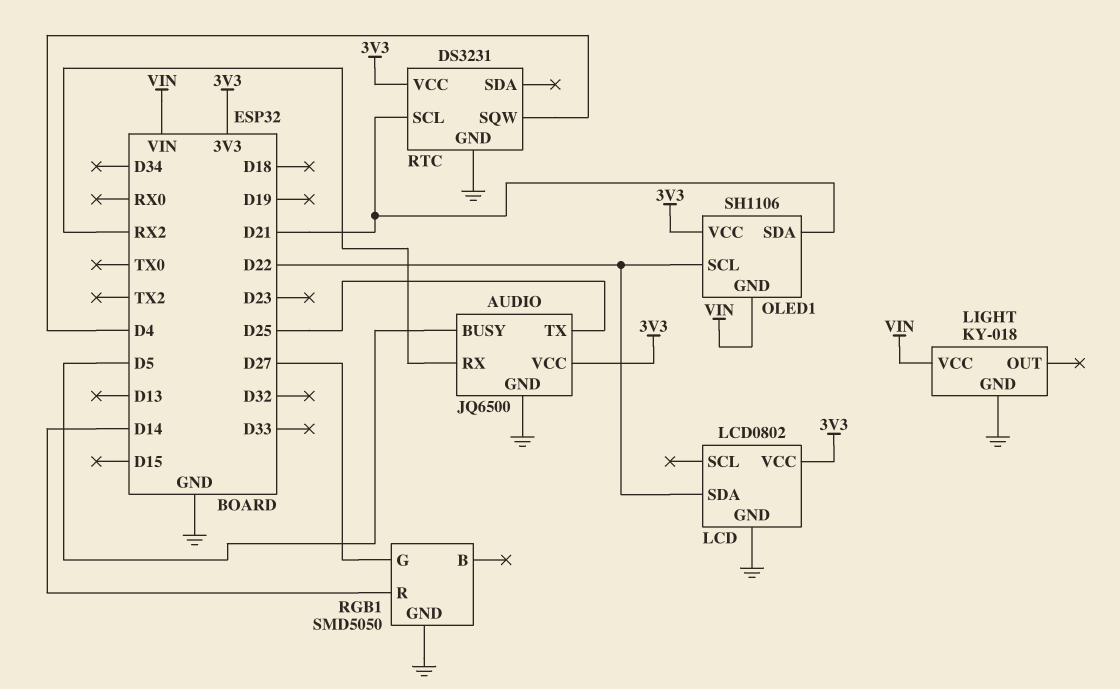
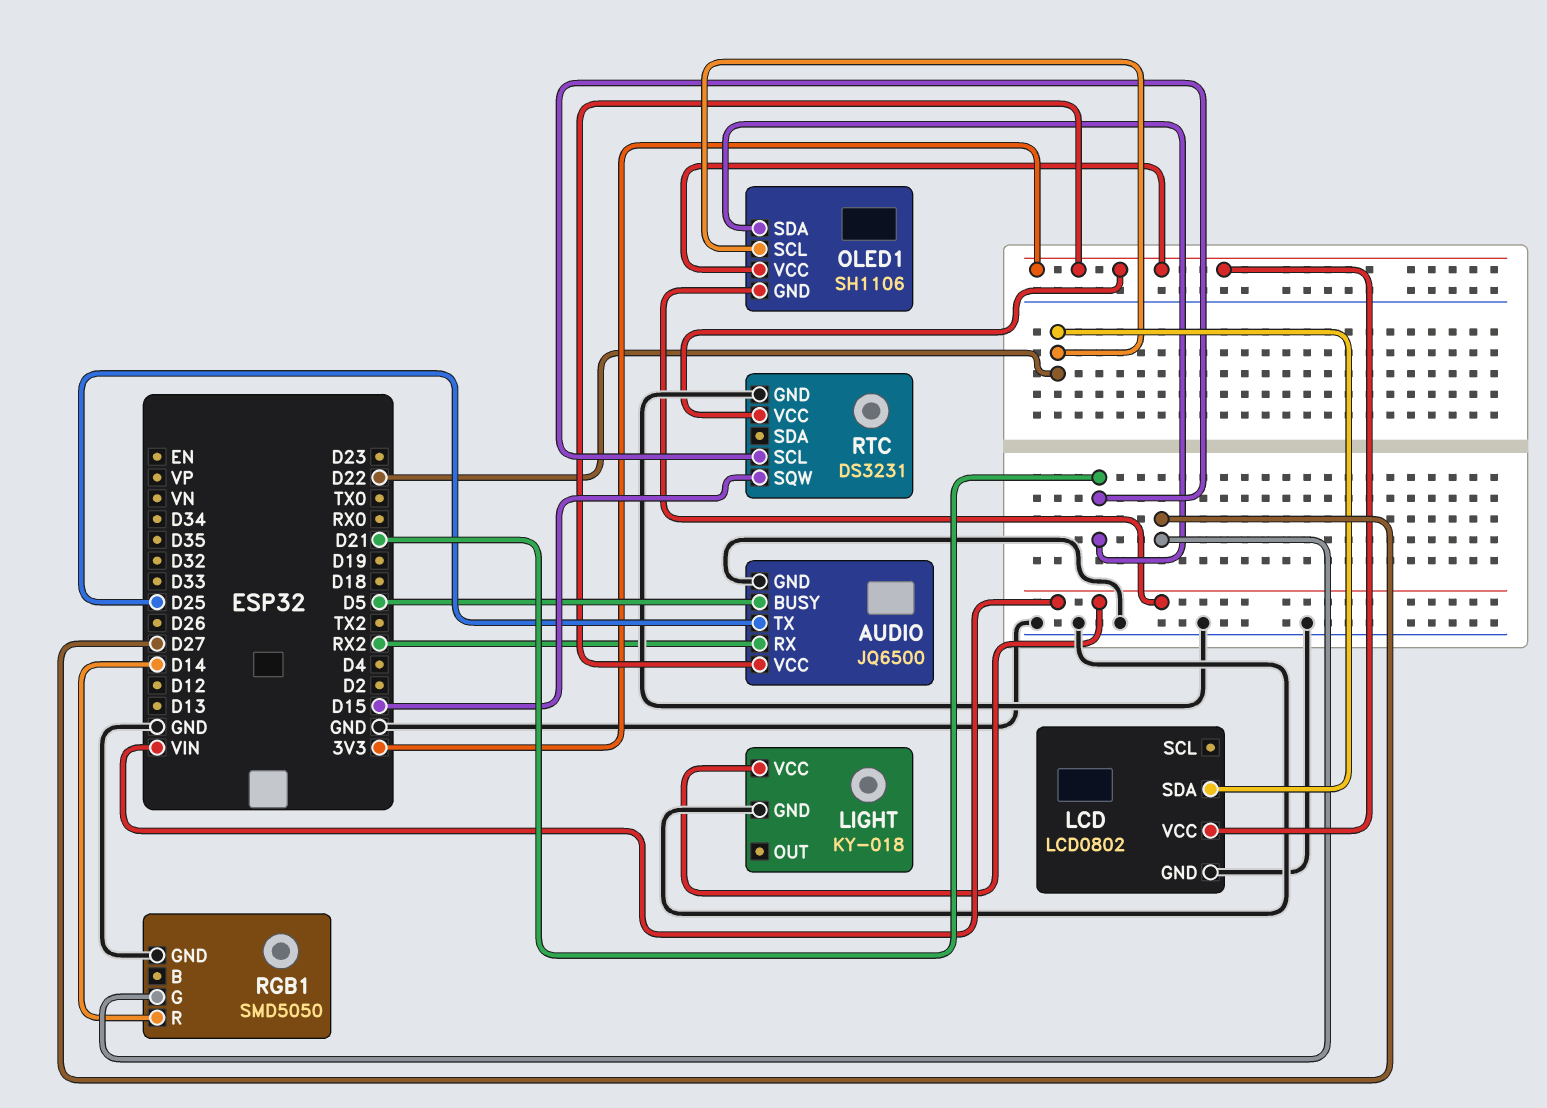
RTC pin SQW: D4 -> D15

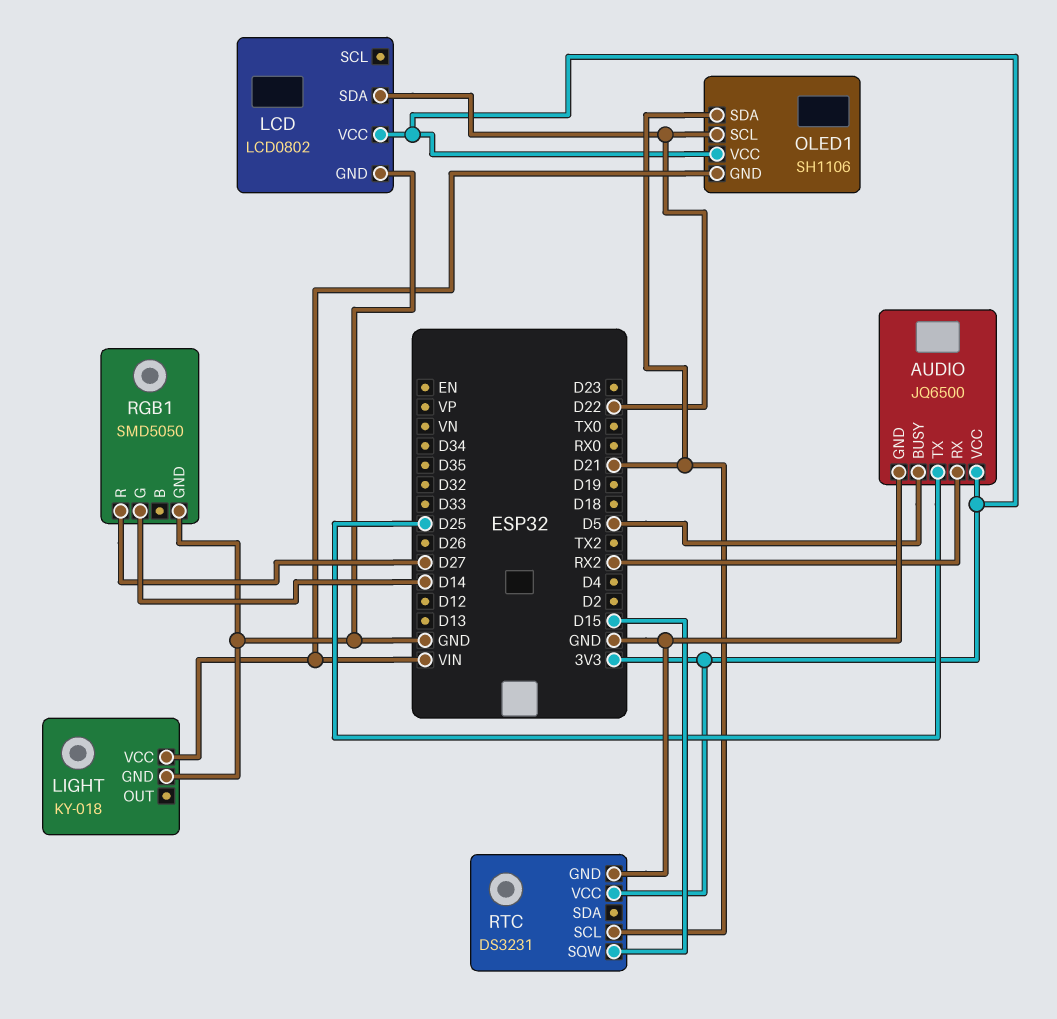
RGB1 pin G: D27 -> D14
RGB1 pin R: D14 -> D27

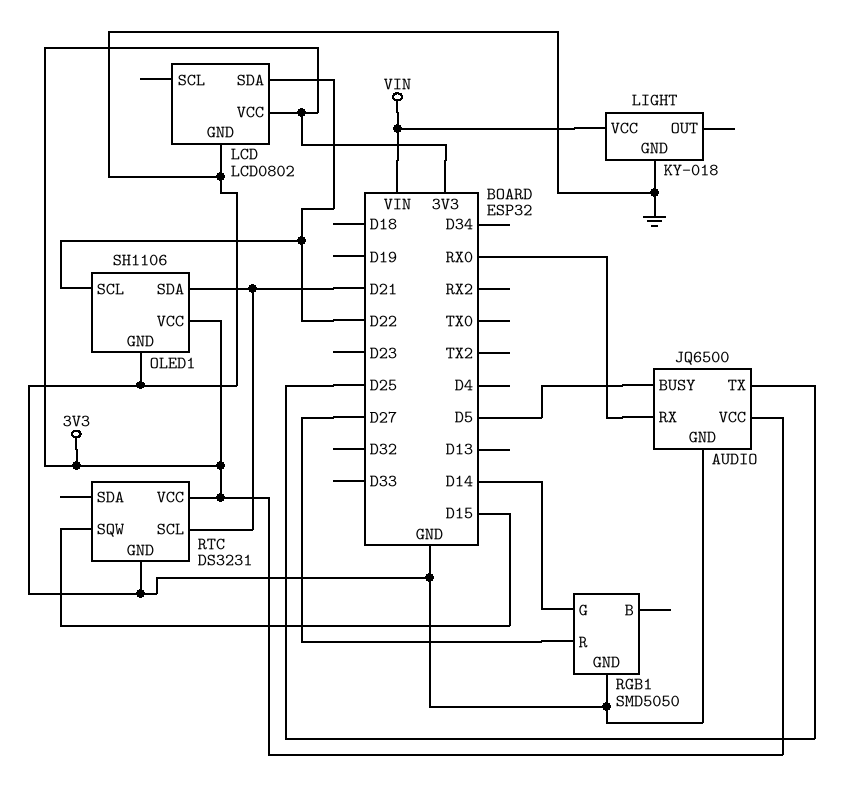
AUDIO pin RX: RX2 -> RX0
OLED1 pin GND: VIN -> GND

